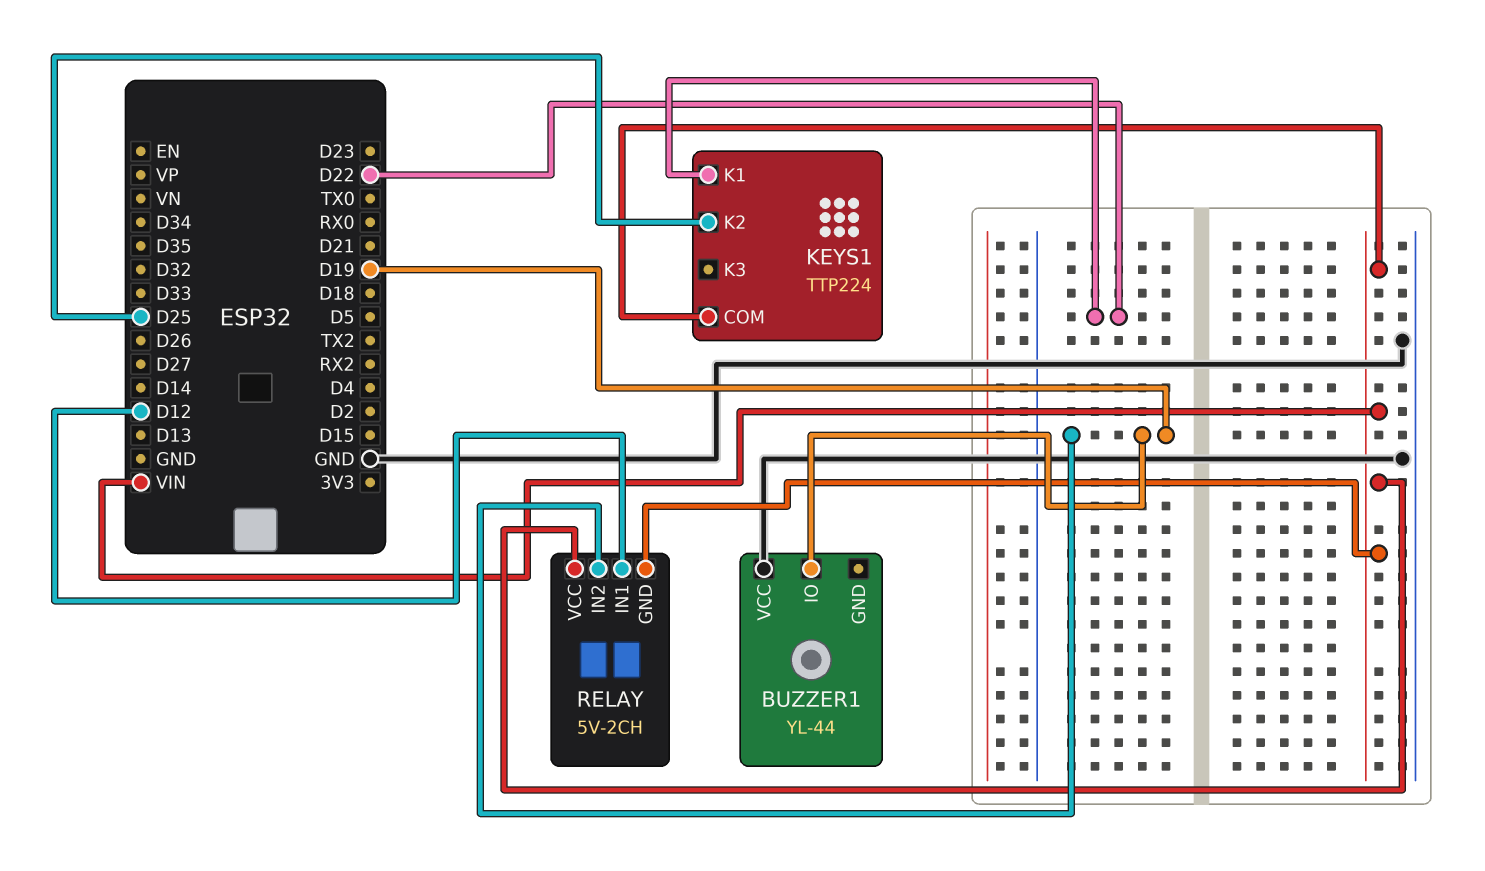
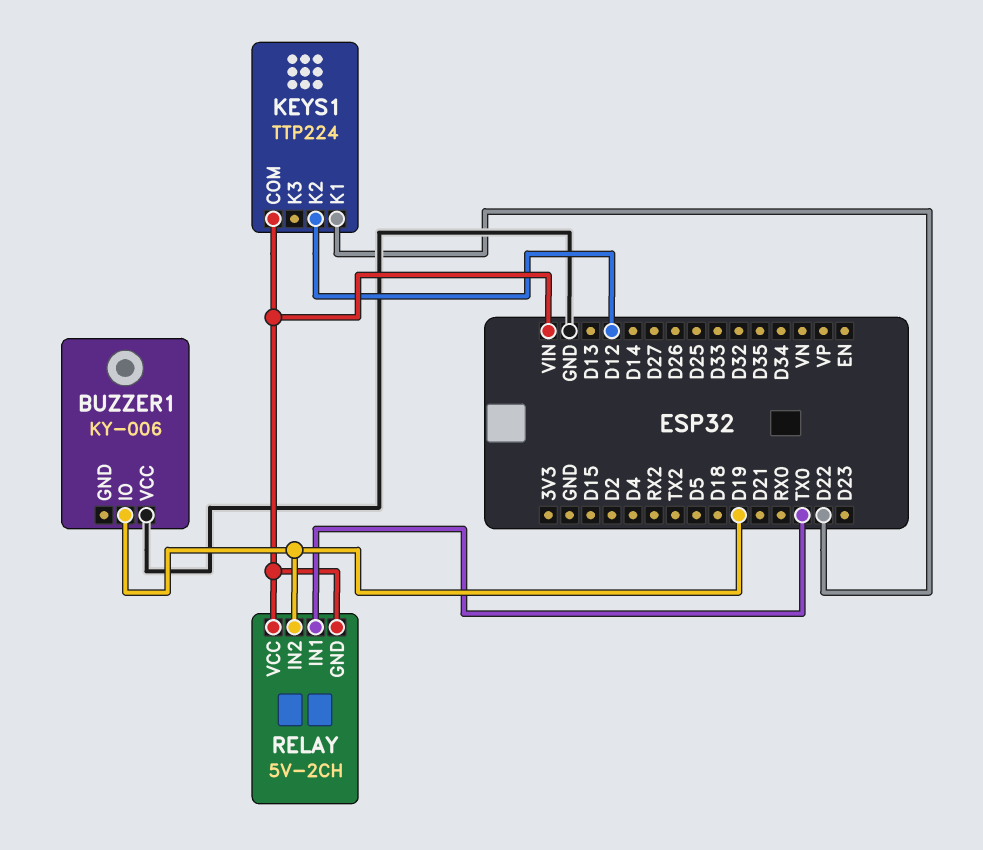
BUZZER1: YL-44 -> KY-006
KEYS1 pin K2: D25 -> D12
RELAY pin IN1: D12 -> TX0

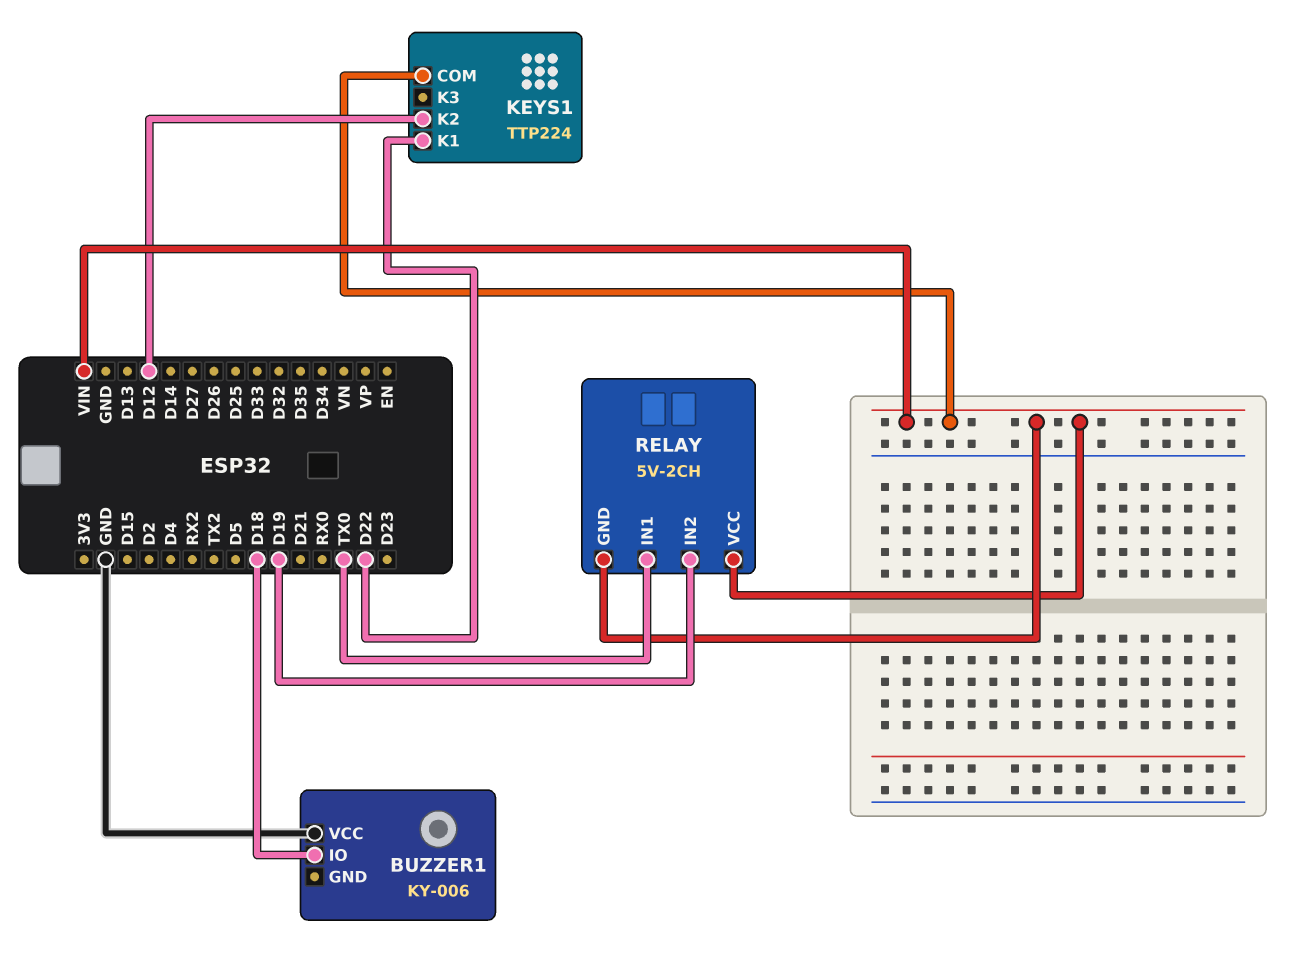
BUZZER1 pin IO: D19 -> D18

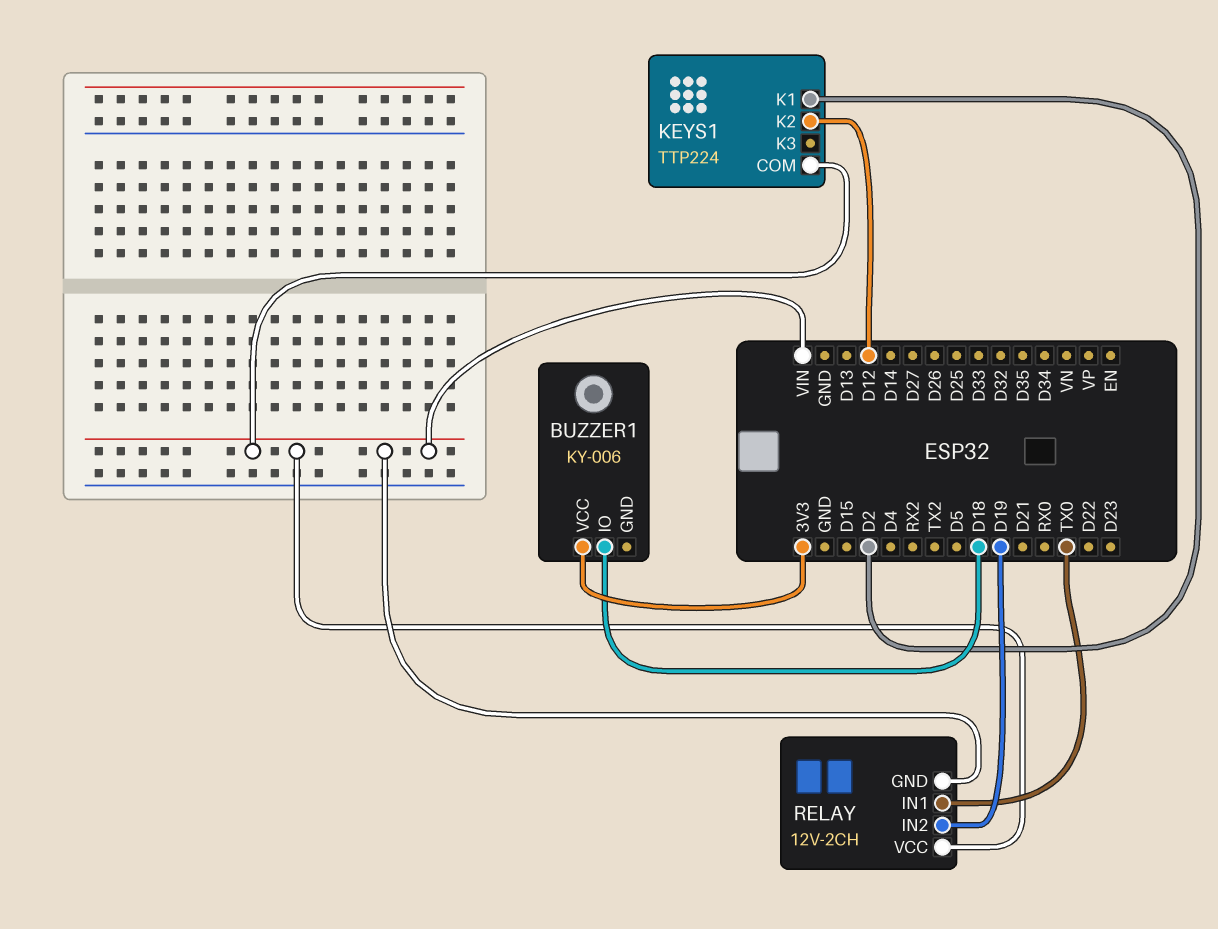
BUZZER1 pin VCC: GND -> 3V3
KEYS1 pin K1: D22 -> D2
RELAY: 5V-2CH -> 12V-2CH

